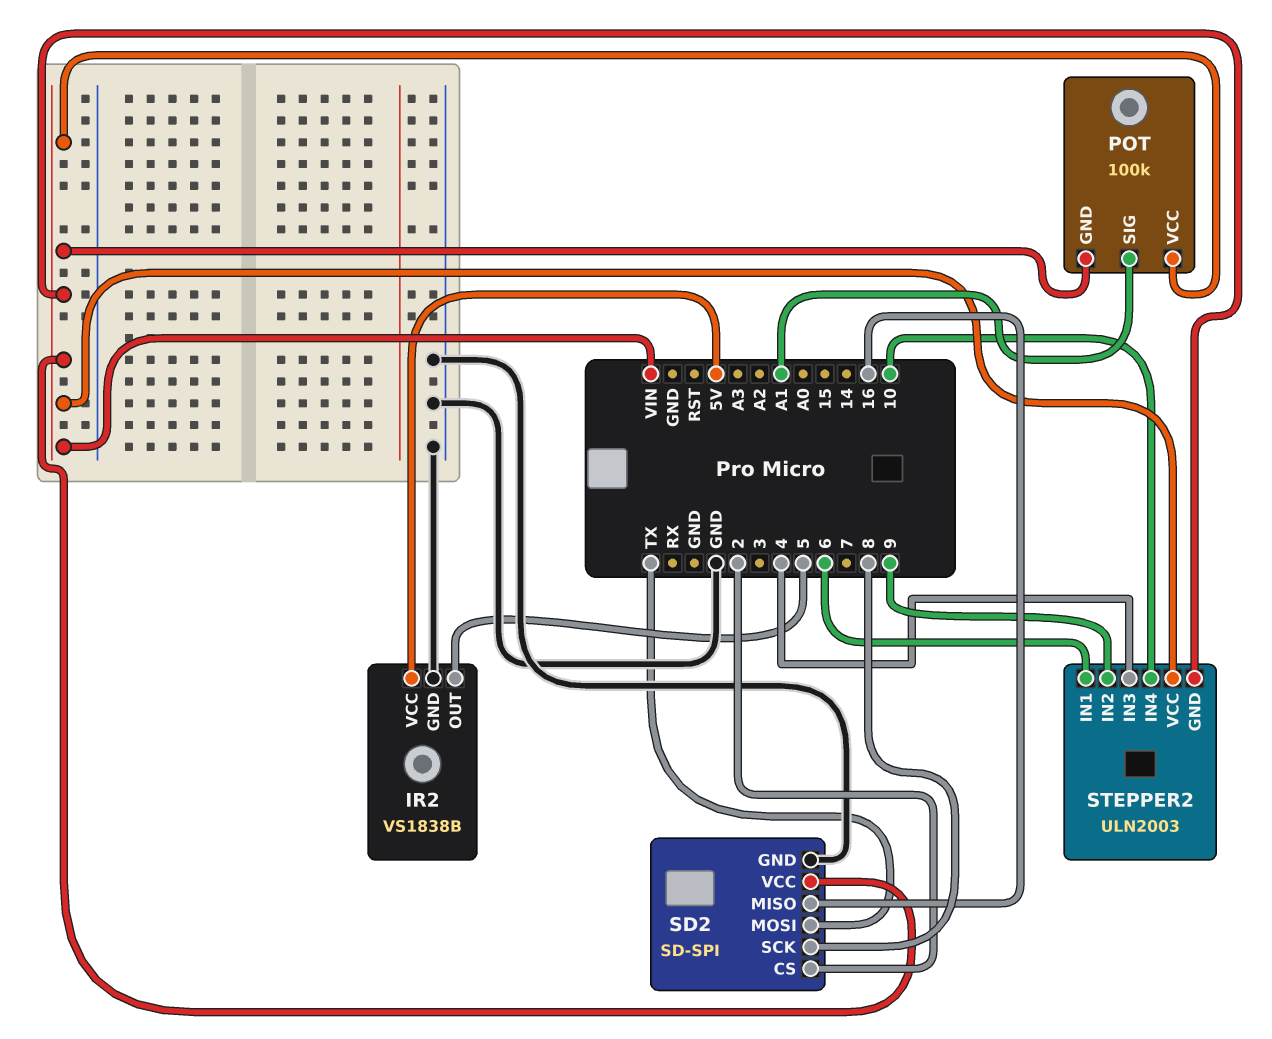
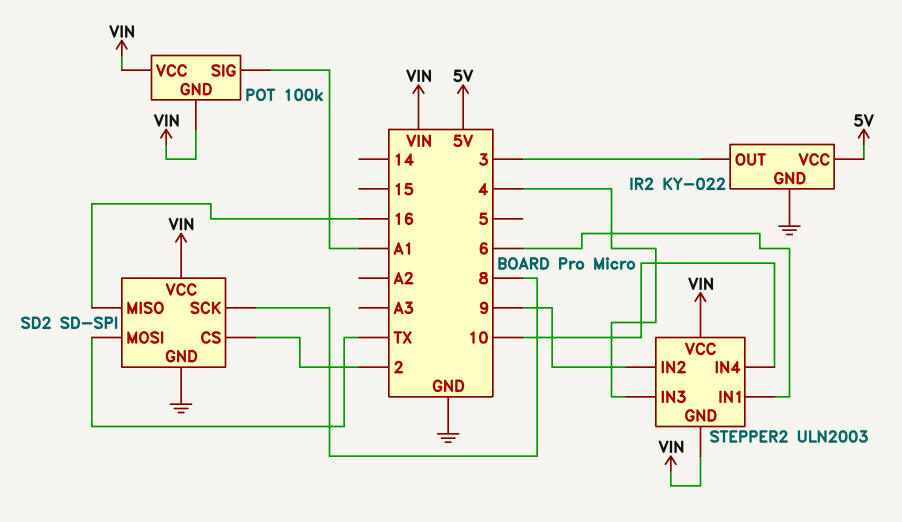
IR2: VS1838B -> KY-022
IR2 pin OUT: 5 -> 3

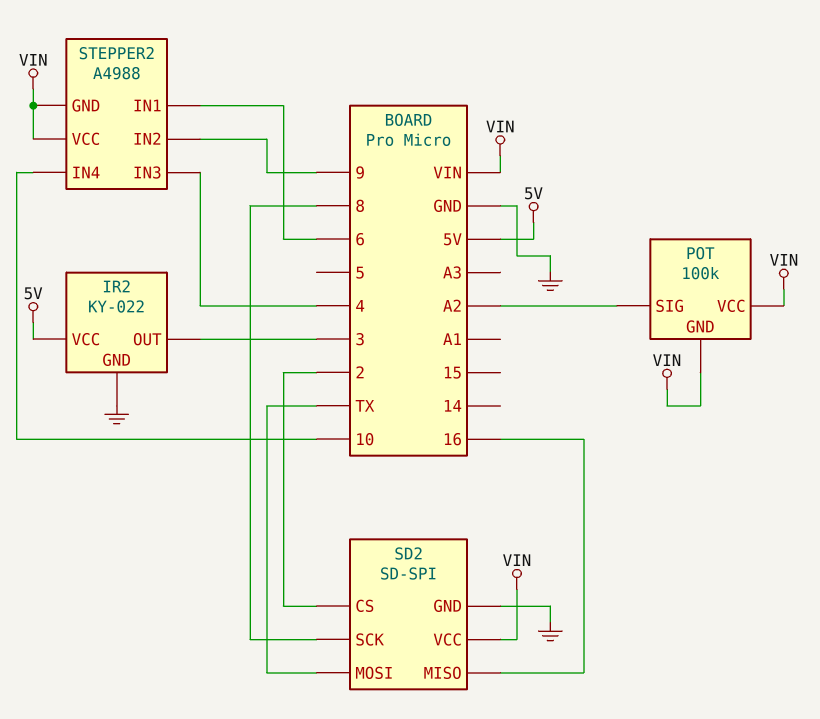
POT pin SIG: A1 -> A2
STEPPER2: ULN2003 -> A4988

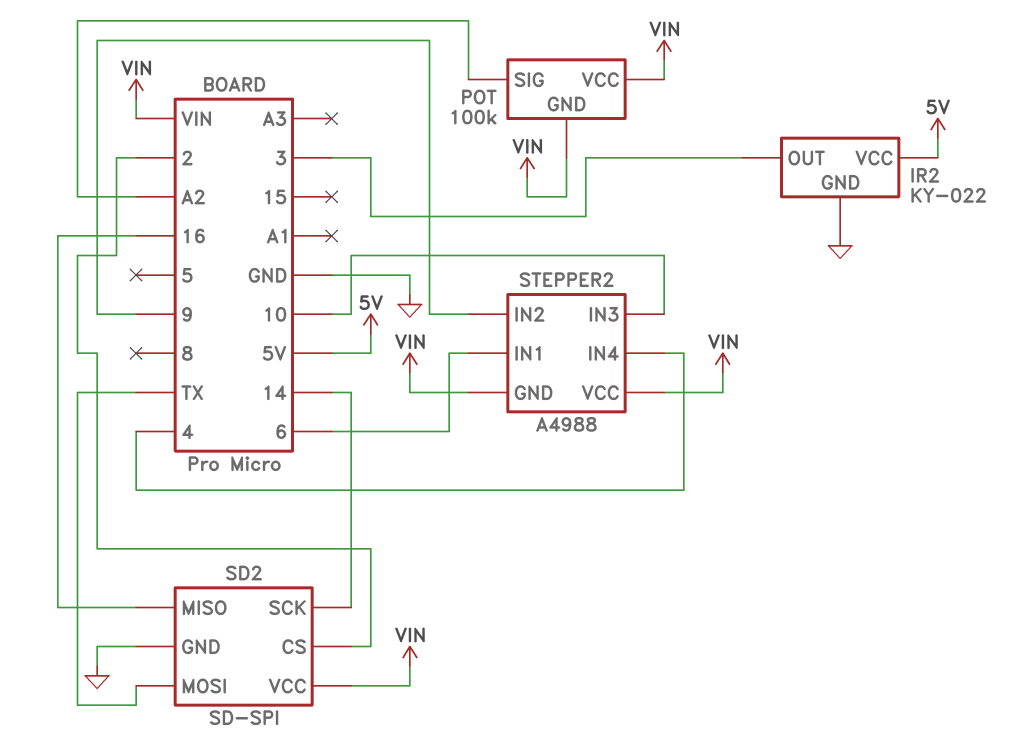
SD2 pin SCK: 8 -> 14
STEPPER2 pin IN3: 4 -> 10
STEPPER2 pin IN4: 10 -> 4

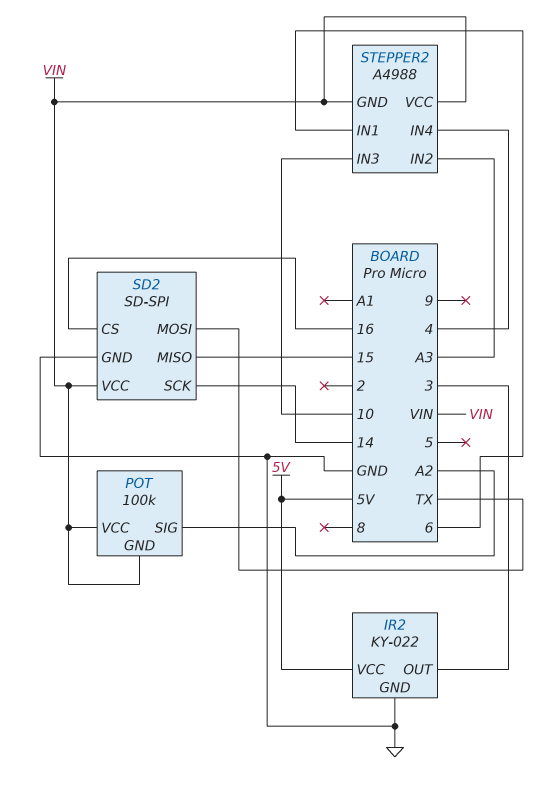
SD2 pin CS: 2 -> 16
SD2 pin MISO: 16 -> 15
STEPPER2 pin IN2: 9 -> A3

